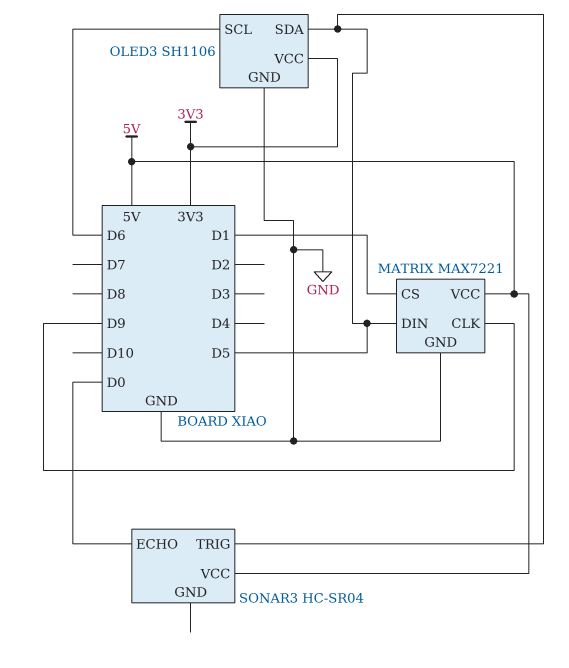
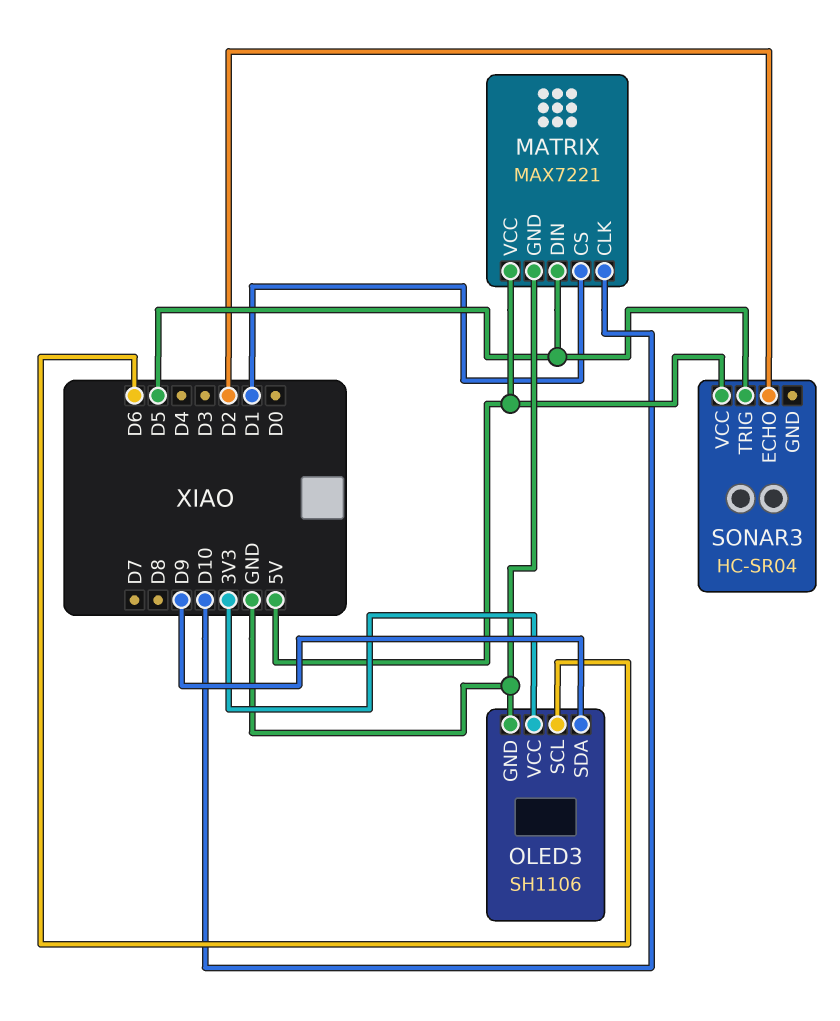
MATRIX pin CLK: D9 -> D10
OLED3 pin SDA: D5 -> D9
SONAR3 pin ECHO: D0 -> D2

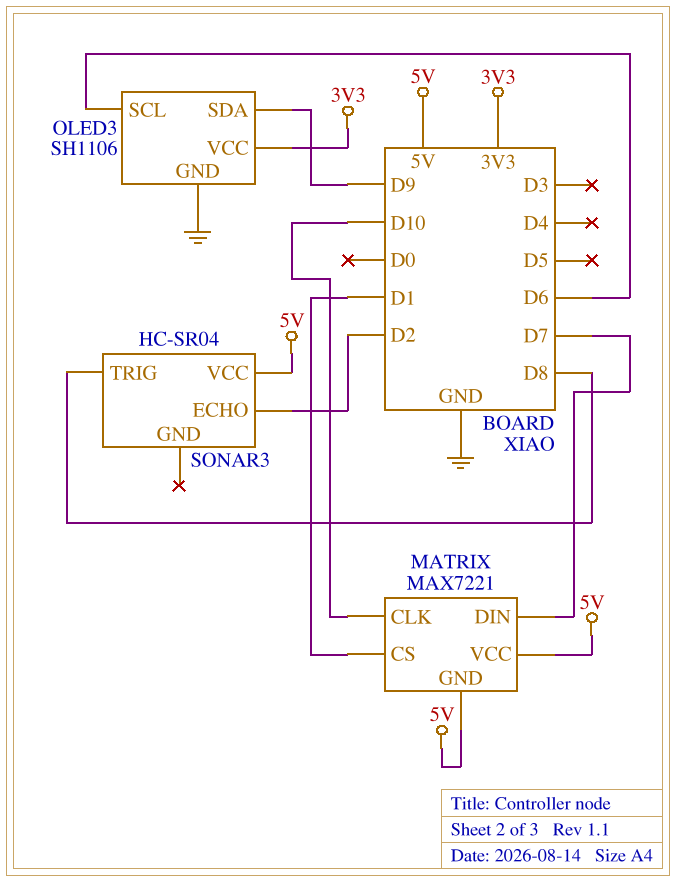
MATRIX pin DIN: D5 -> D7
MATRIX pin GND: GND -> 5V
SONAR3 pin TRIG: D5 -> D8

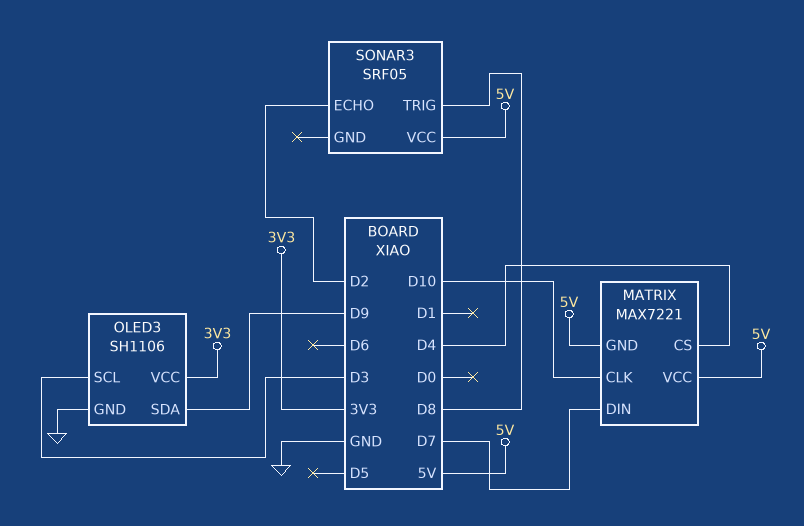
MATRIX pin CS: D1 -> D4
OLED3 pin SCL: D6 -> D3
SONAR3: HC-SR04 -> SRF05

